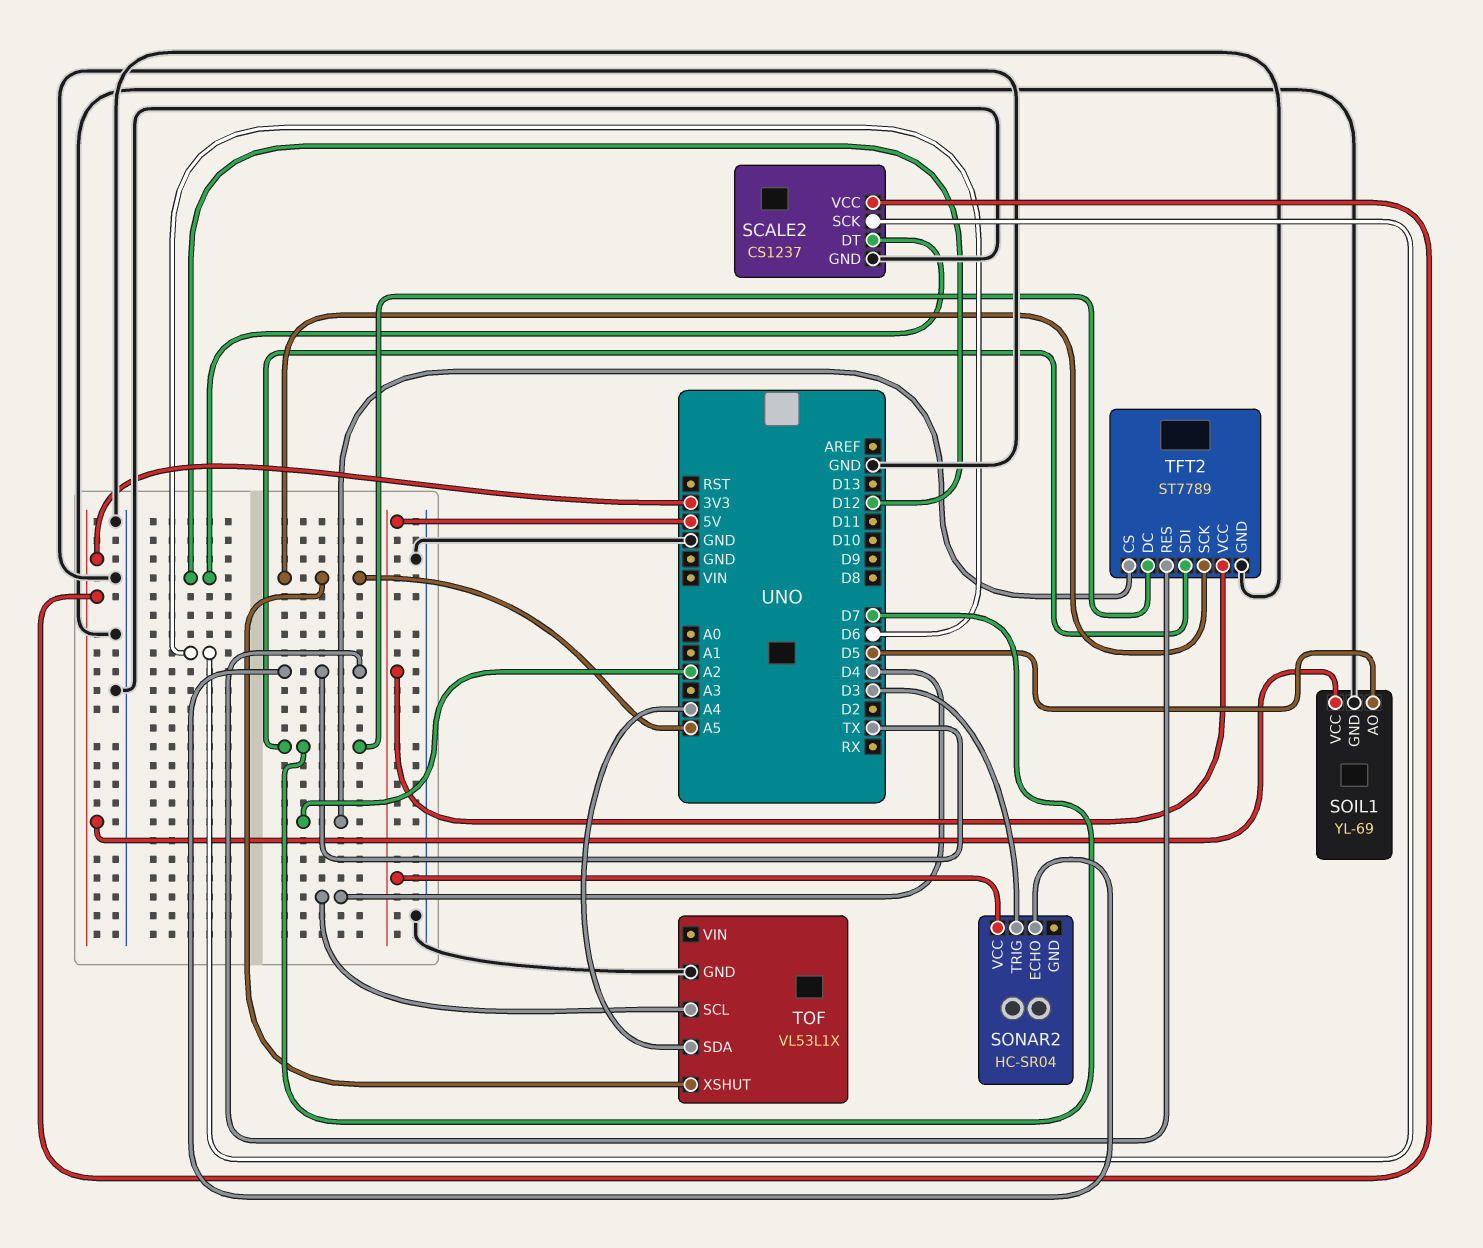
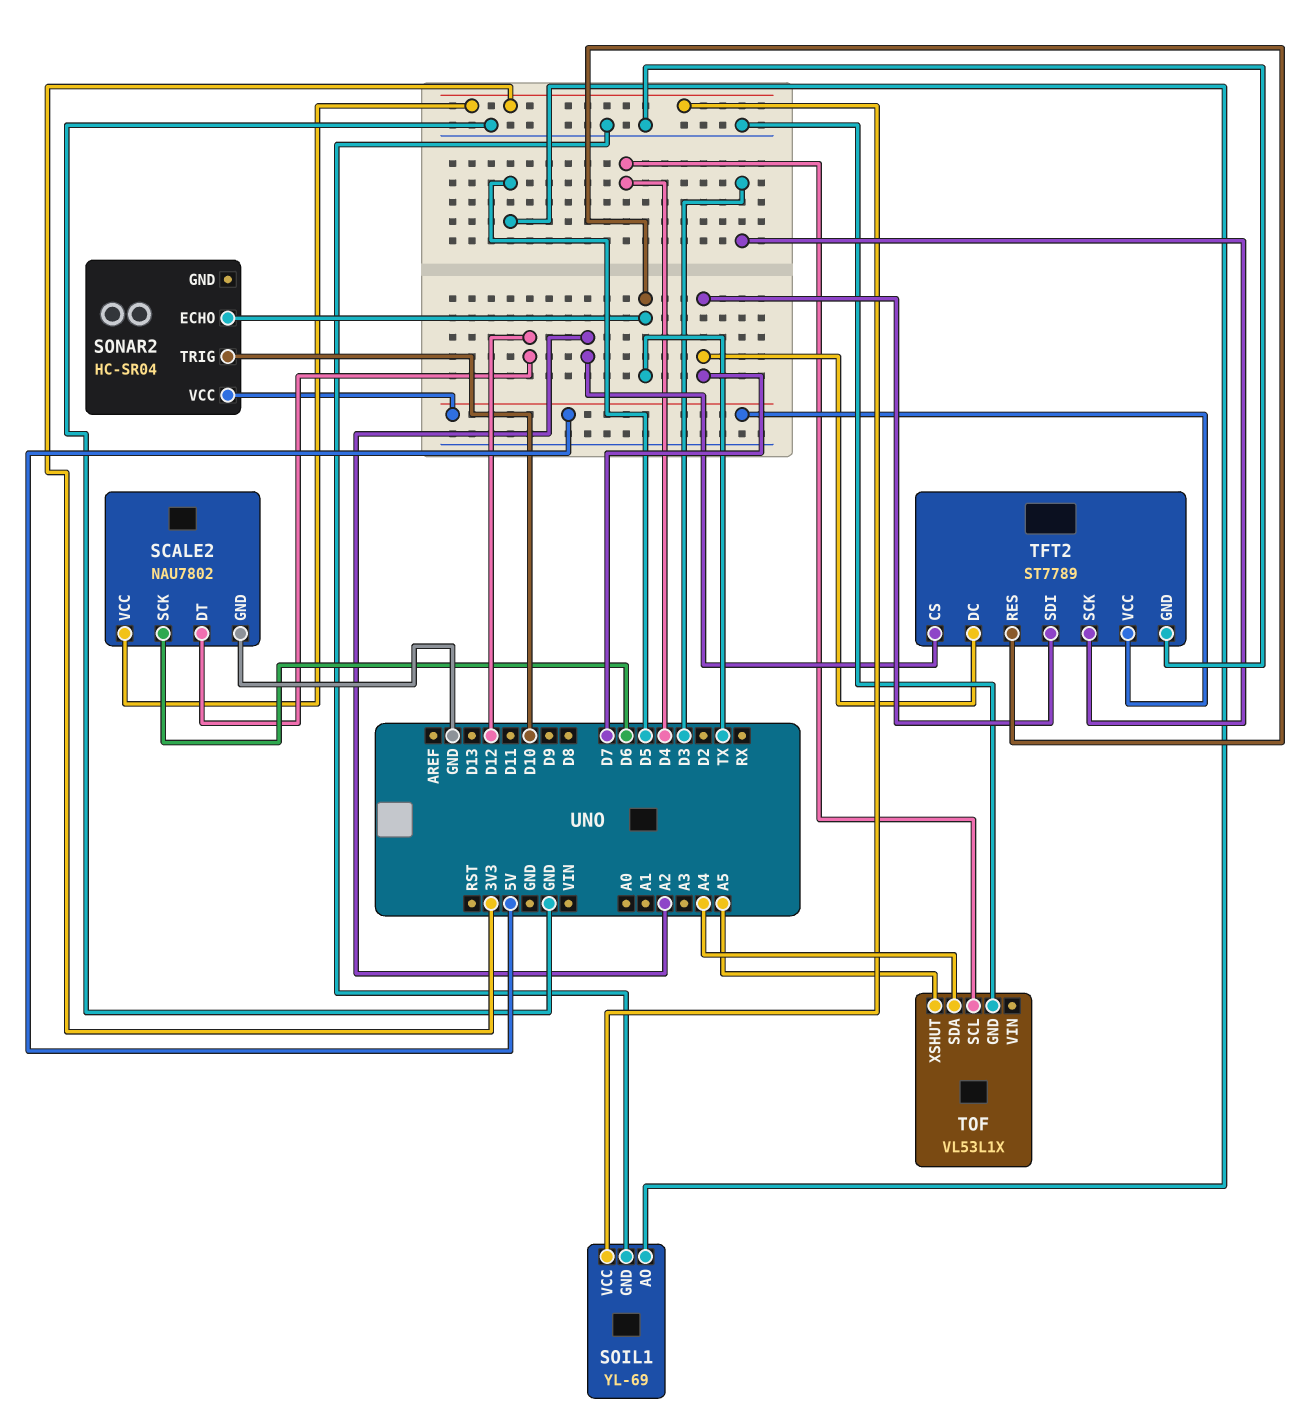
SCALE2: CS1237 -> NAU7802
SONAR2 pin TRIG: D3 -> D10
TFT2 pin SCK: A5 -> D3

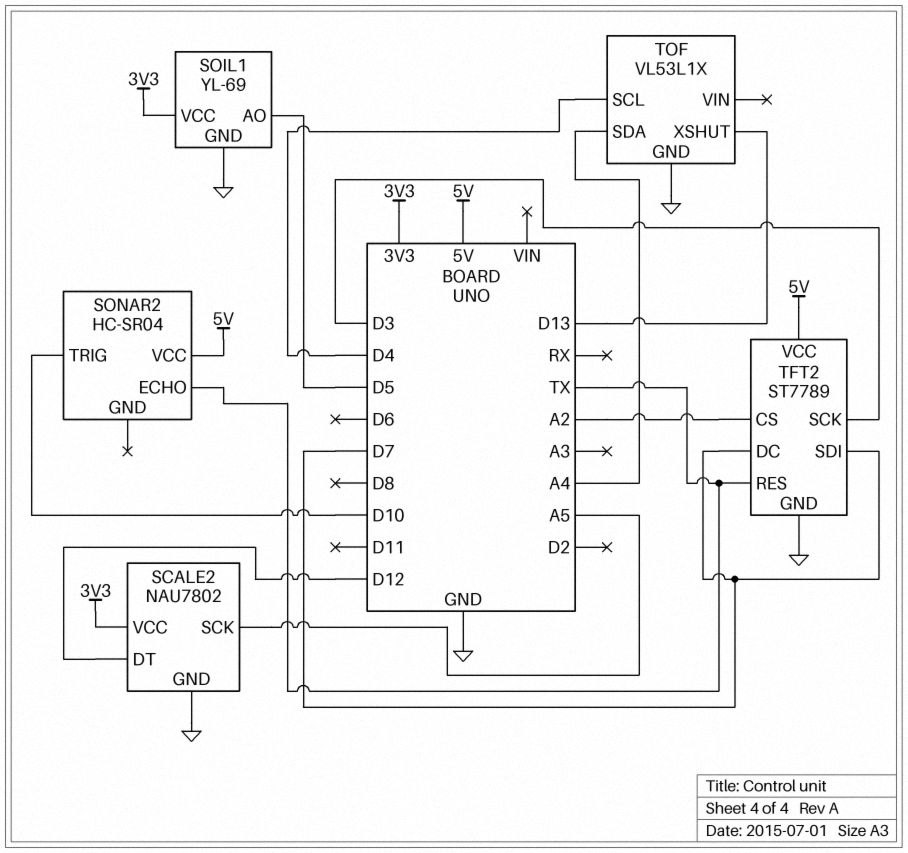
SCALE2 pin SCK: D6 -> A5
TOF pin XSHUT: A5 -> D13

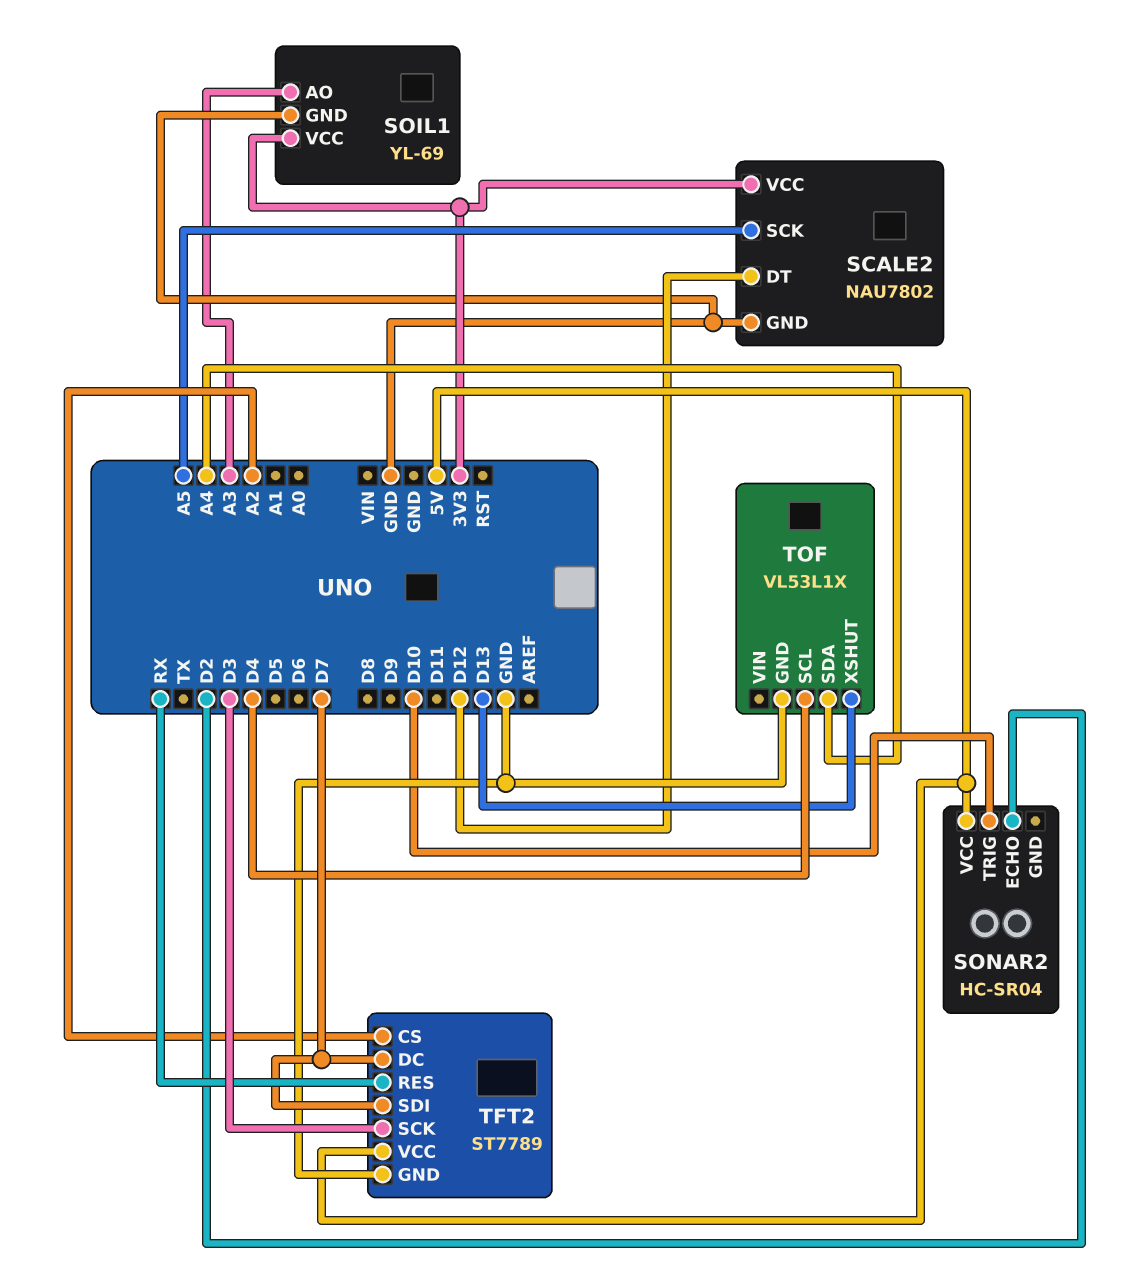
SOIL1 pin AO: D5 -> A3
SONAR2 pin ECHO: TX -> D2
TFT2 pin RES: TX -> RX

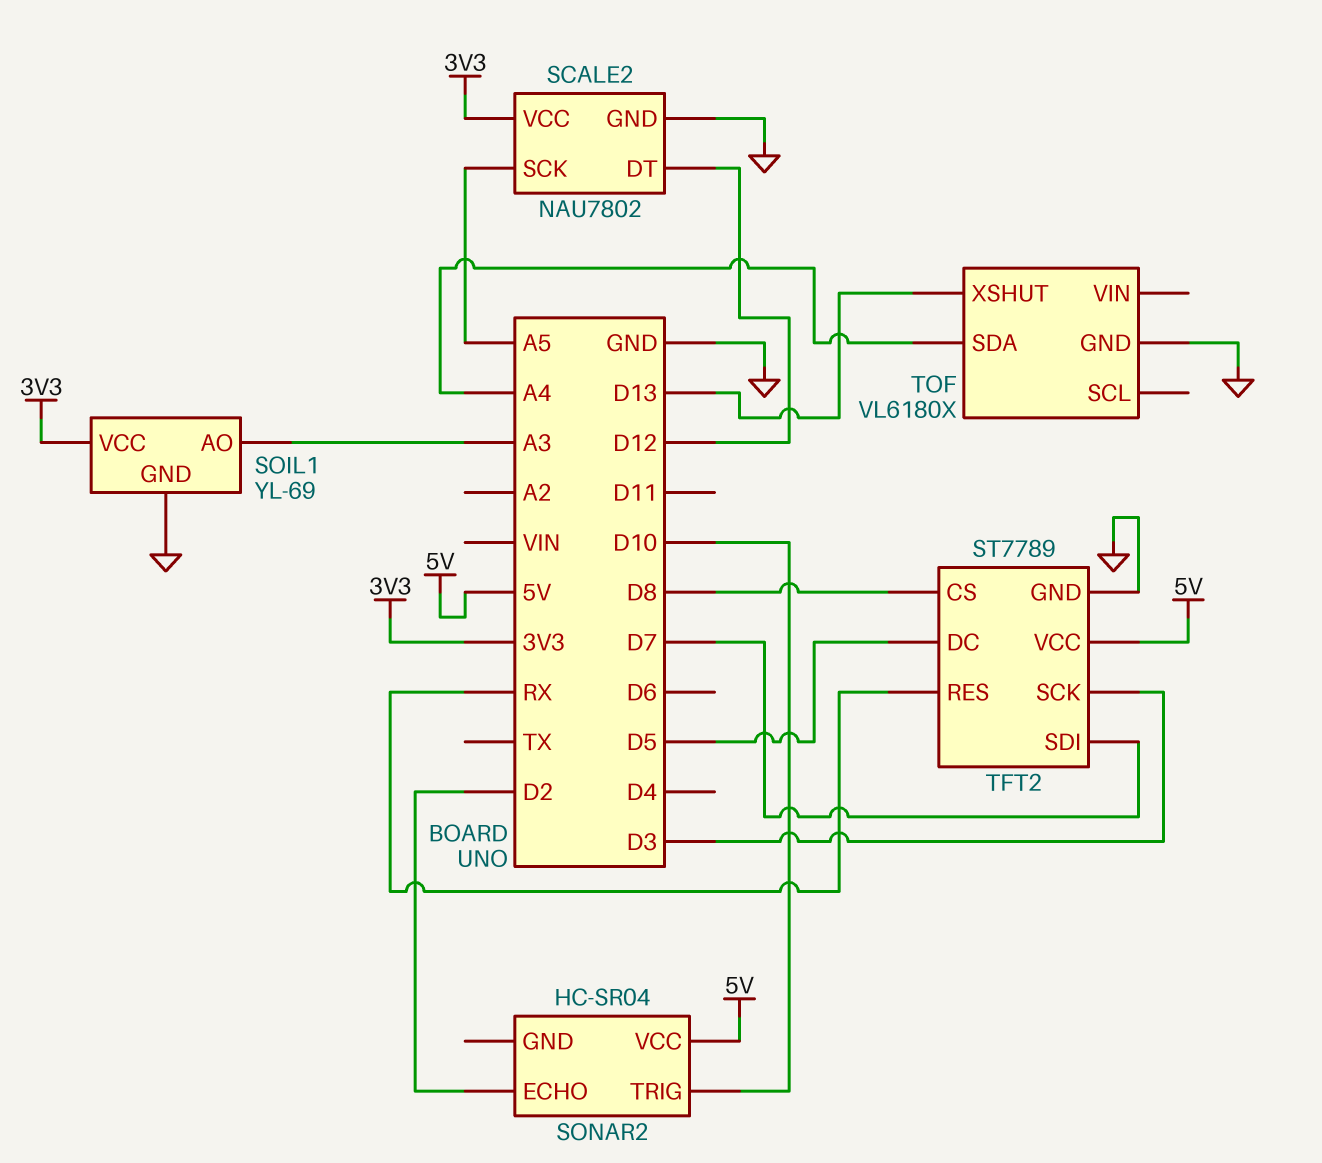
TFT2 pin CS: A2 -> D8
TFT2 pin DC: D7 -> D5
TOF: VL53L1X -> VL6180X
TOF pin SCL: D4 -> none

